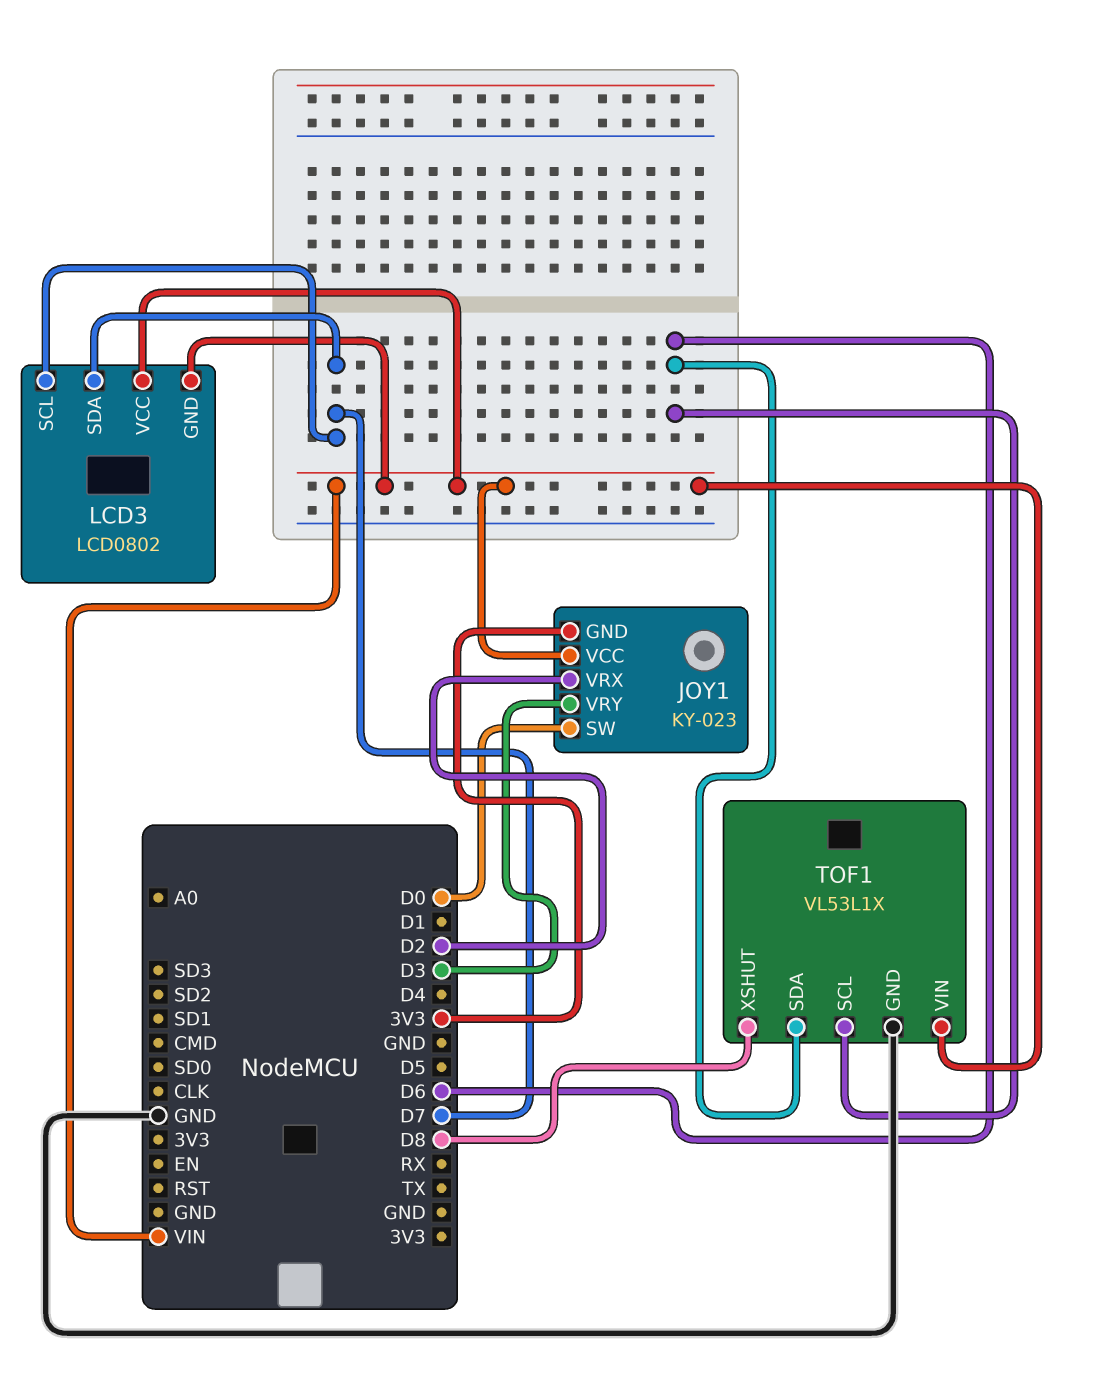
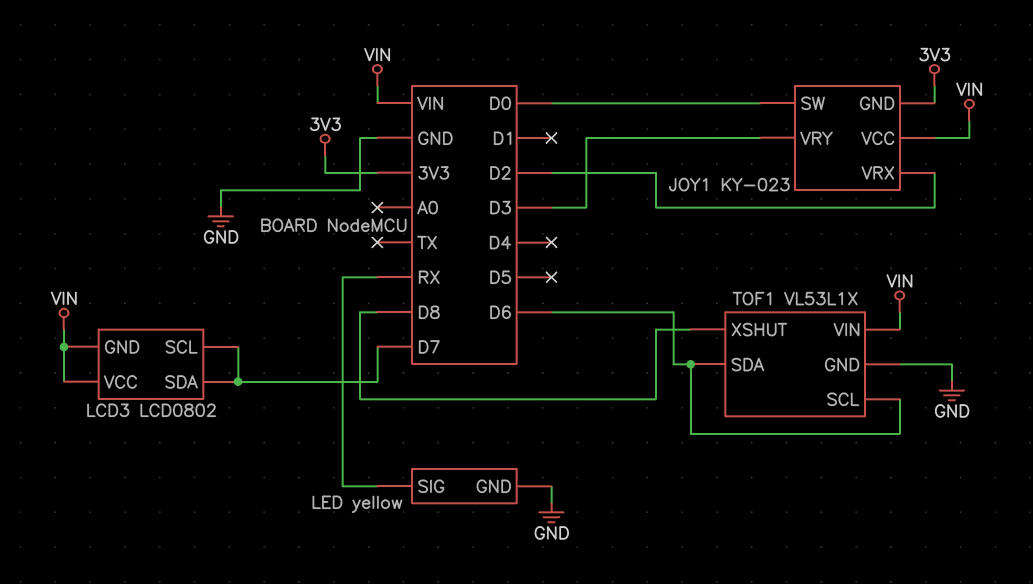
LED: none -> yellow
LED pin GND: none -> GND
LED pin SIG: none -> RX

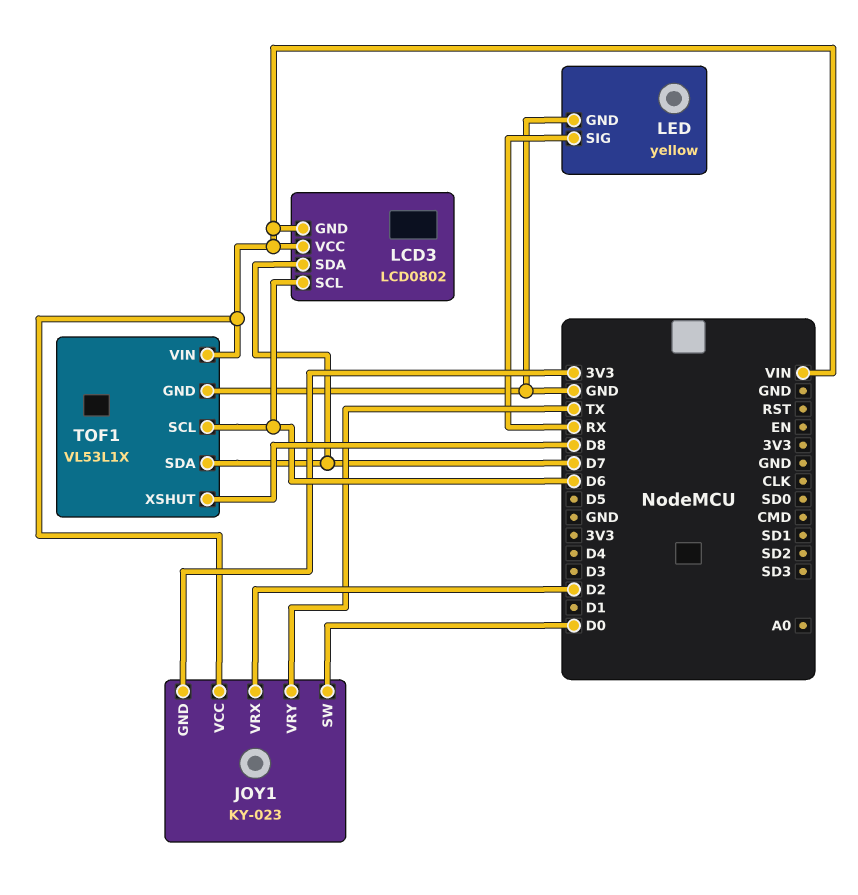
JOY1 pin VRY: D3 -> TX
LCD3 pin SCL: D7 -> D6
TOF1 pin SDA: D6 -> D7

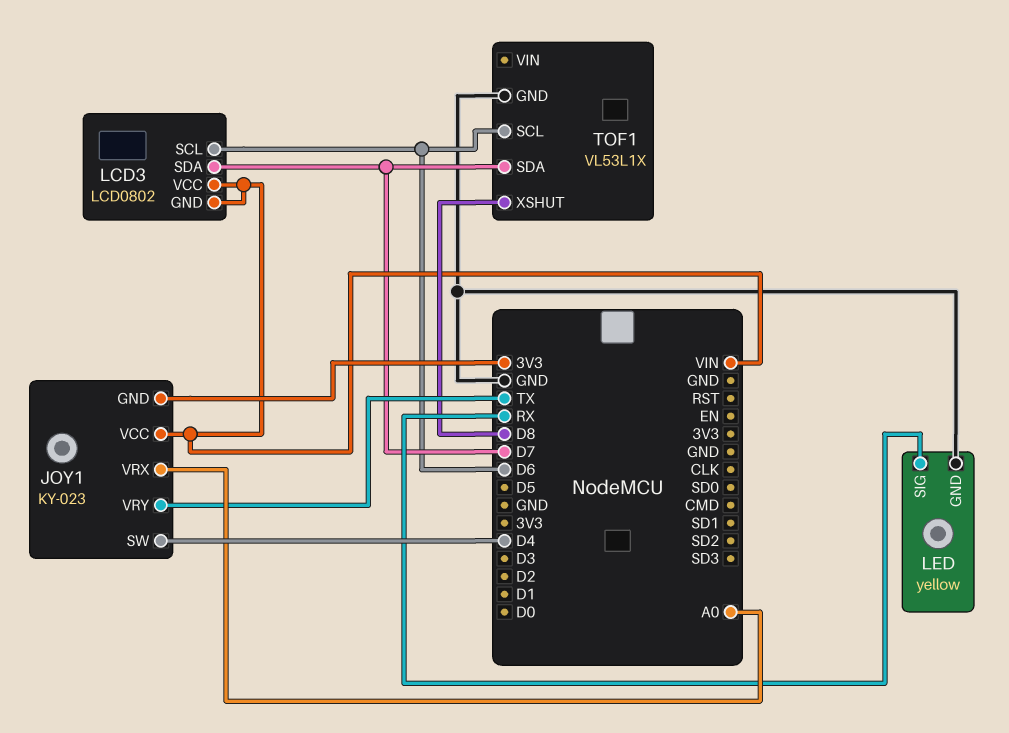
JOY1 pin SW: D0 -> D4
JOY1 pin VRX: D2 -> A0
TOF1 pin VIN: VIN -> none

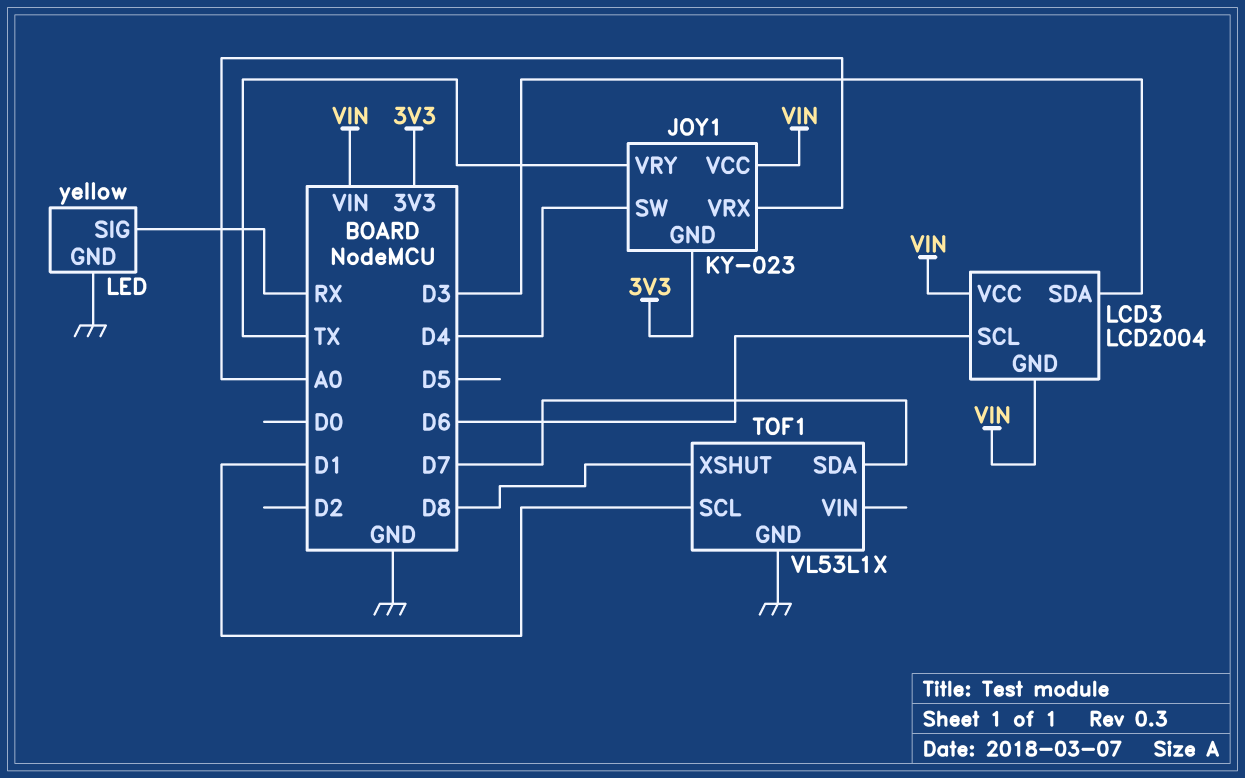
LCD3: LCD0802 -> LCD2004
LCD3 pin SDA: D7 -> D3
TOF1 pin SCL: D6 -> D1

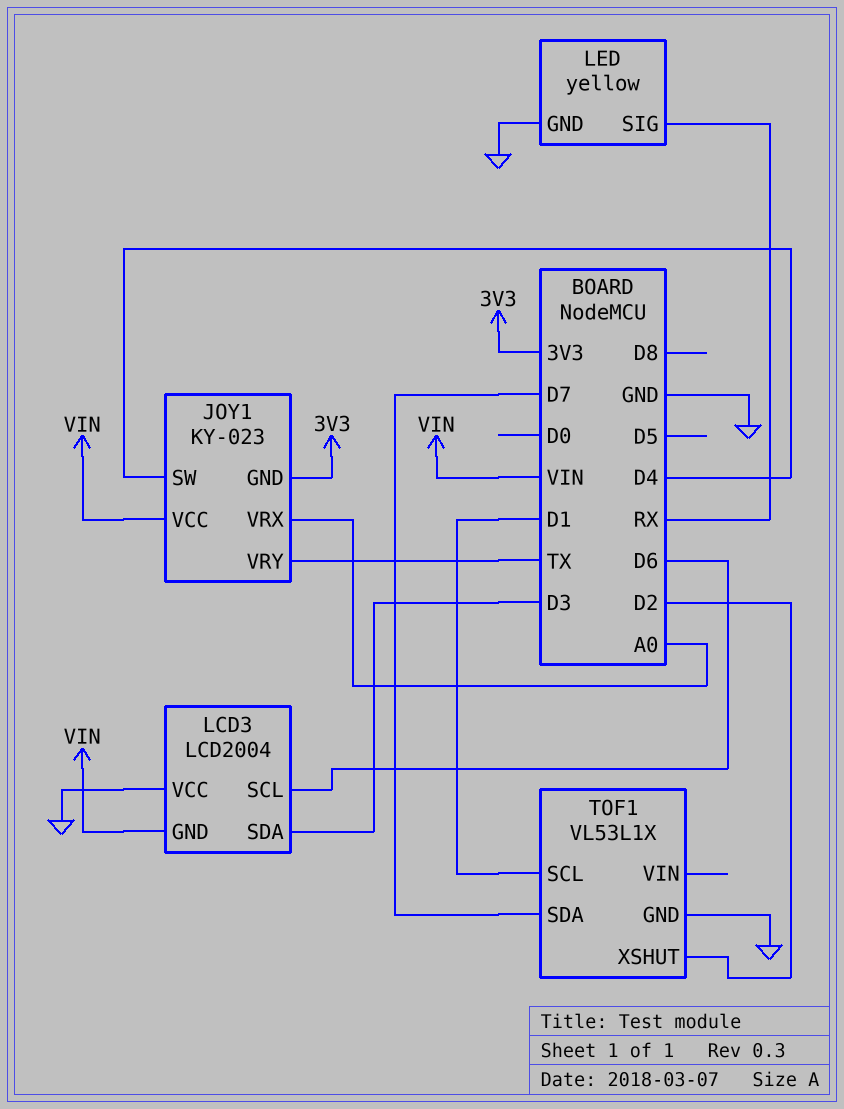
LCD3 pin VCC: VIN -> GND
TOF1 pin XSHUT: D8 -> D2

